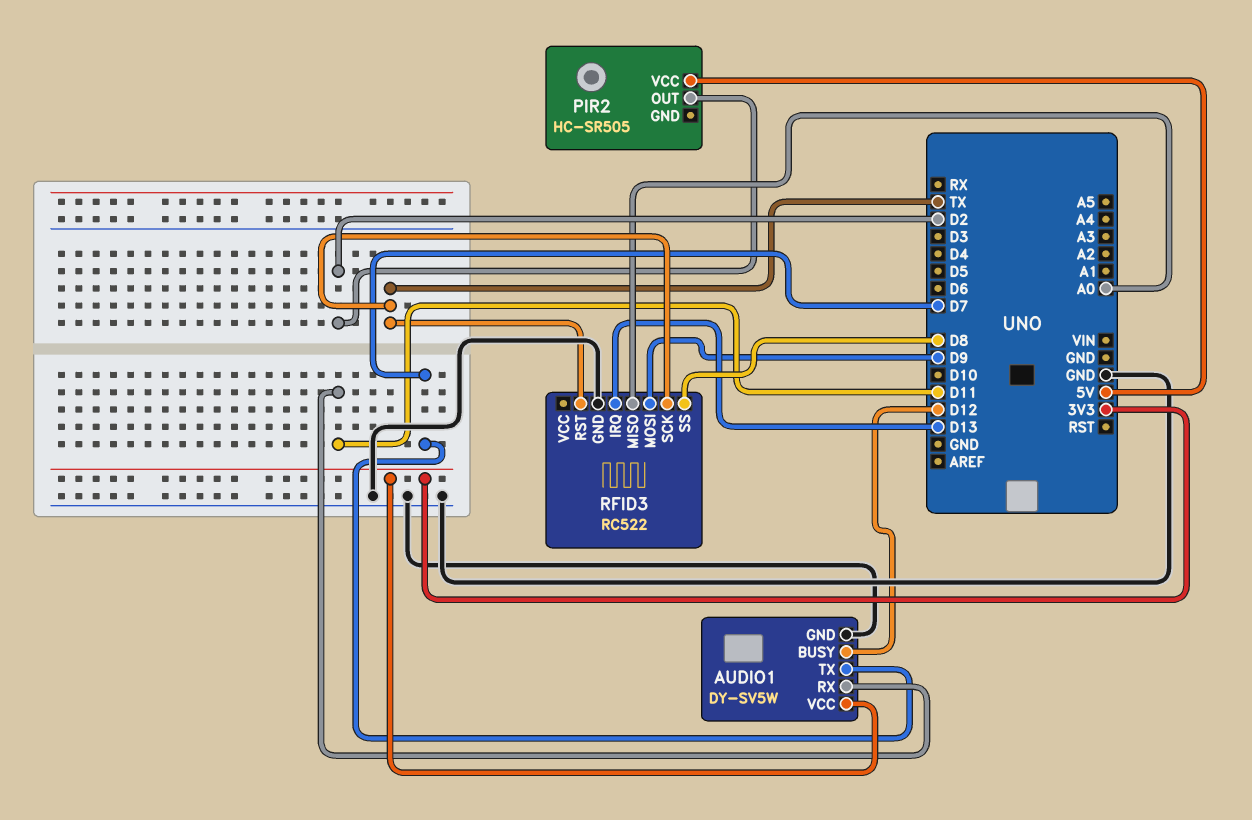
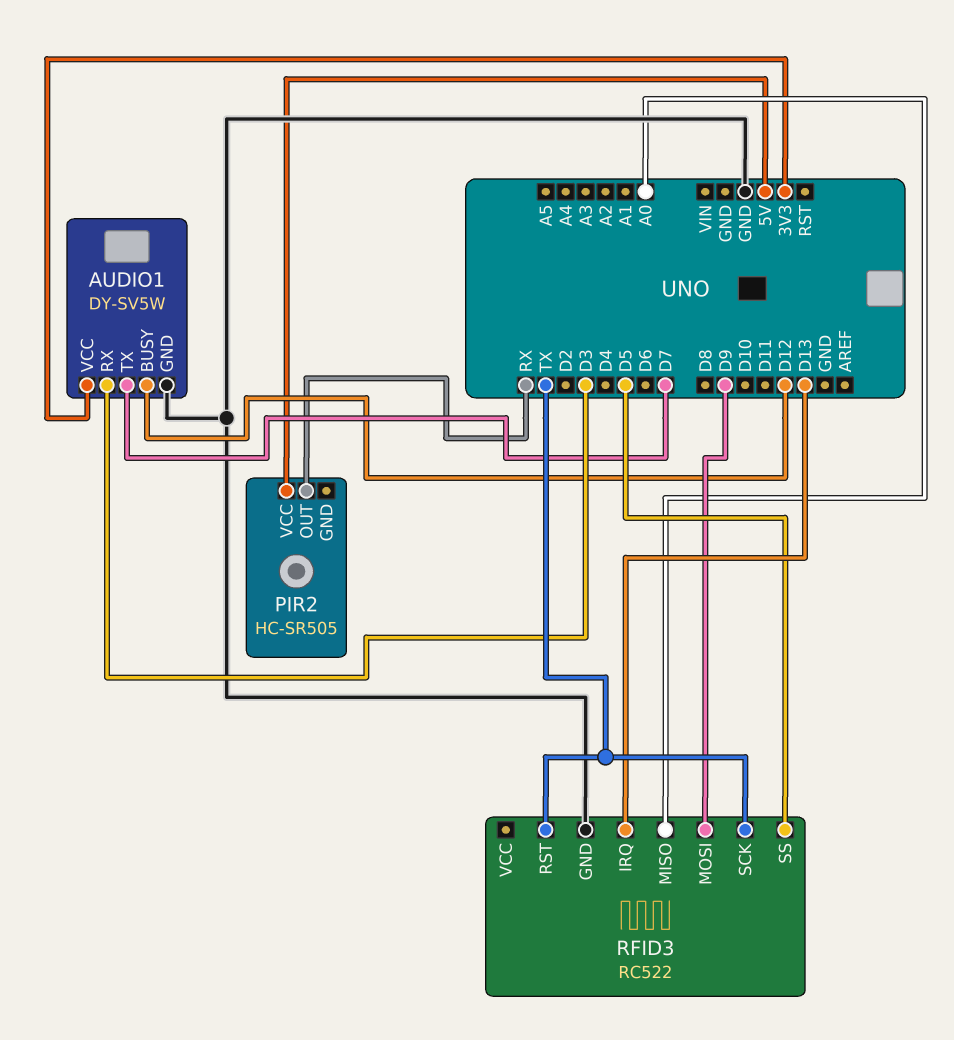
AUDIO1 pin RX: D11 -> D3
PIR2 pin OUT: D2 -> RX
RFID3 pin SS: D8 -> D5

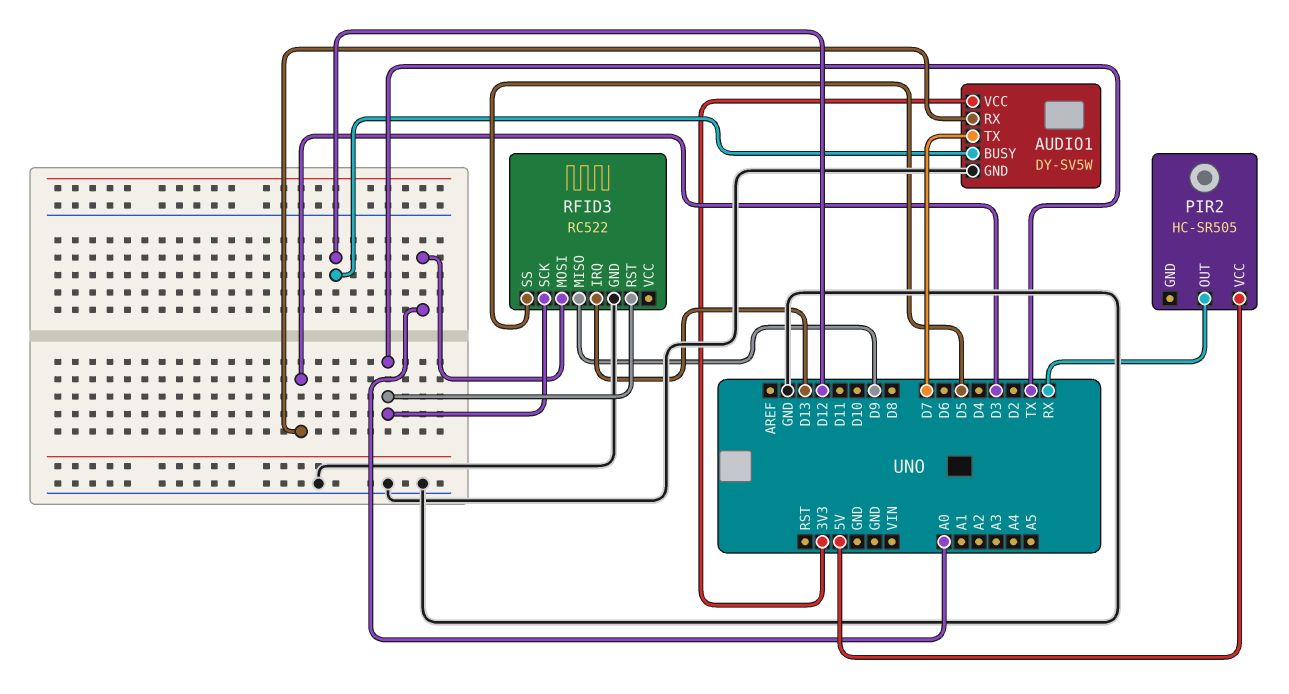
RFID3 pin MISO: A0 -> D9
RFID3 pin MOSI: D9 -> A0

